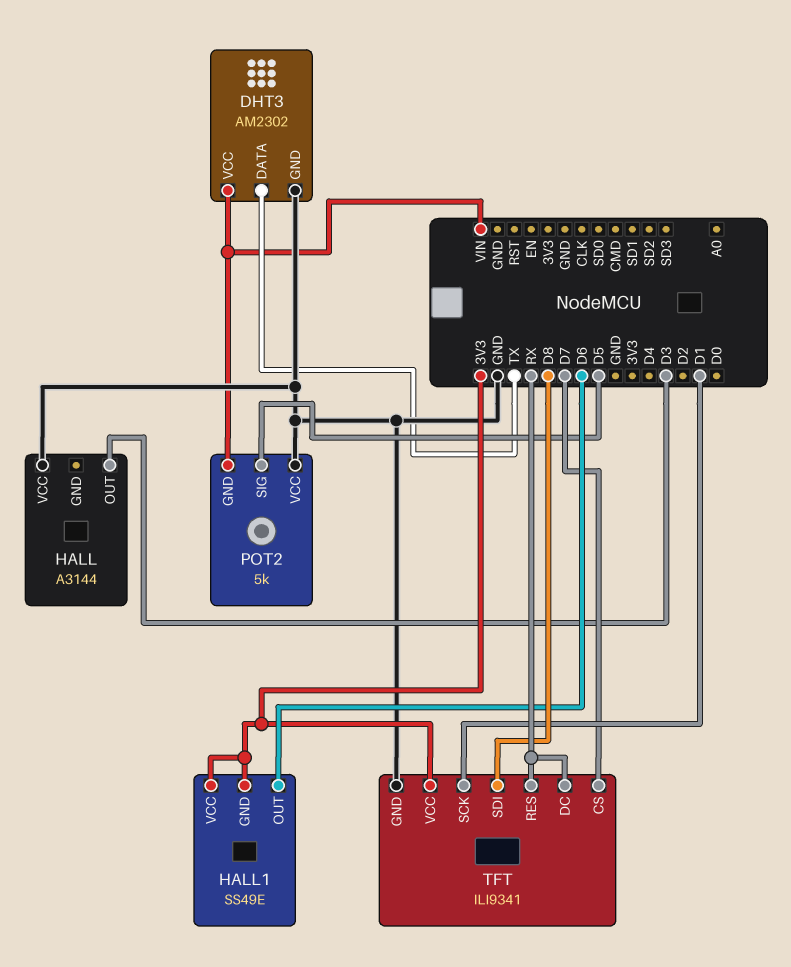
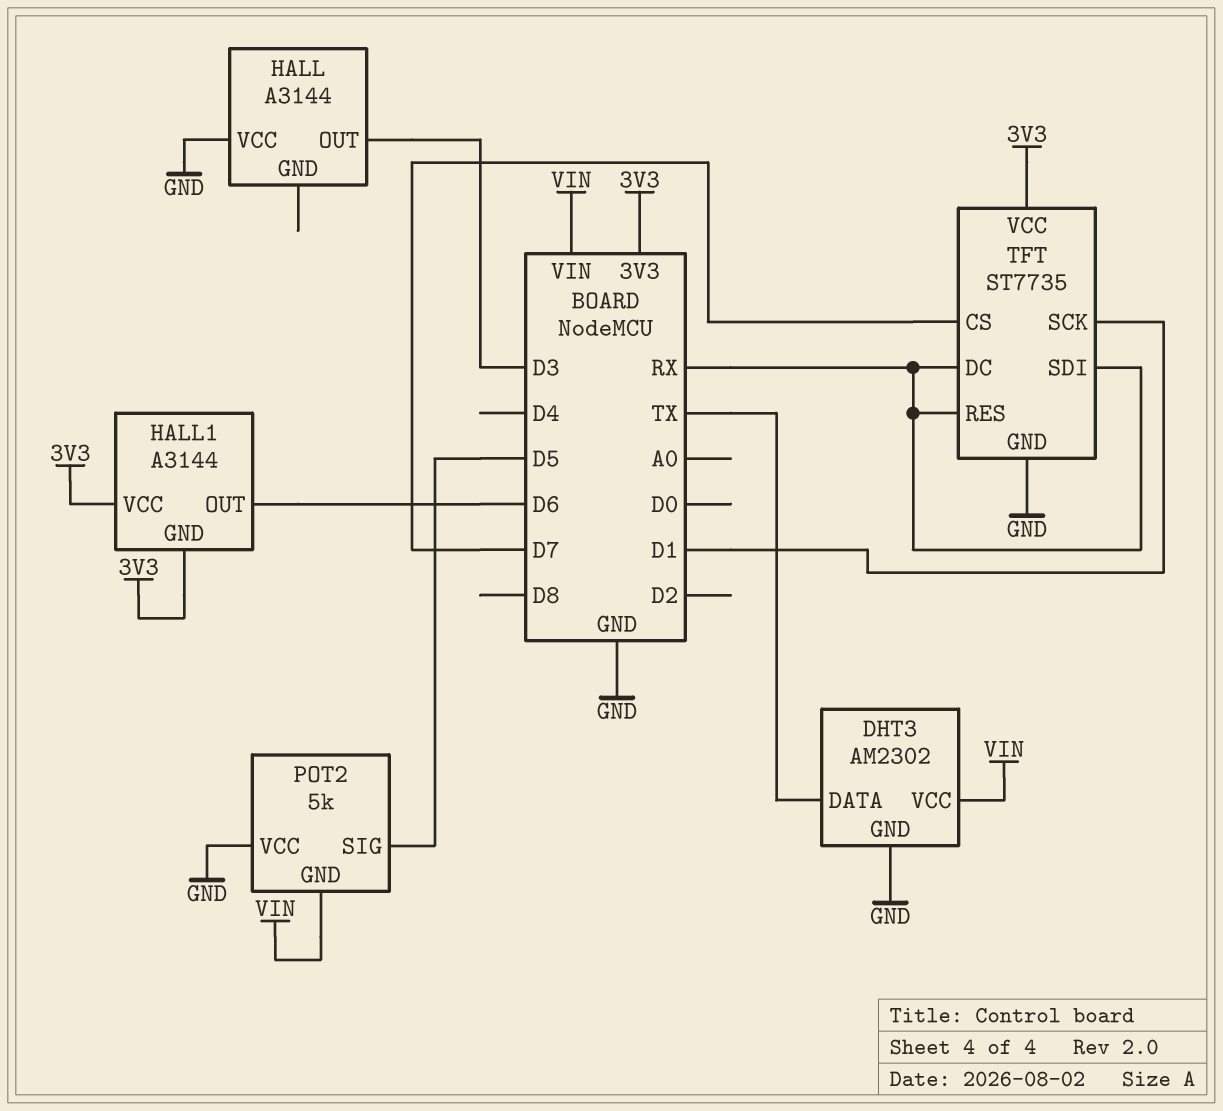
HALL1: SS49E -> A3144
TFT: ILI9341 -> ST7735
TFT pin SDI: D8 -> RX

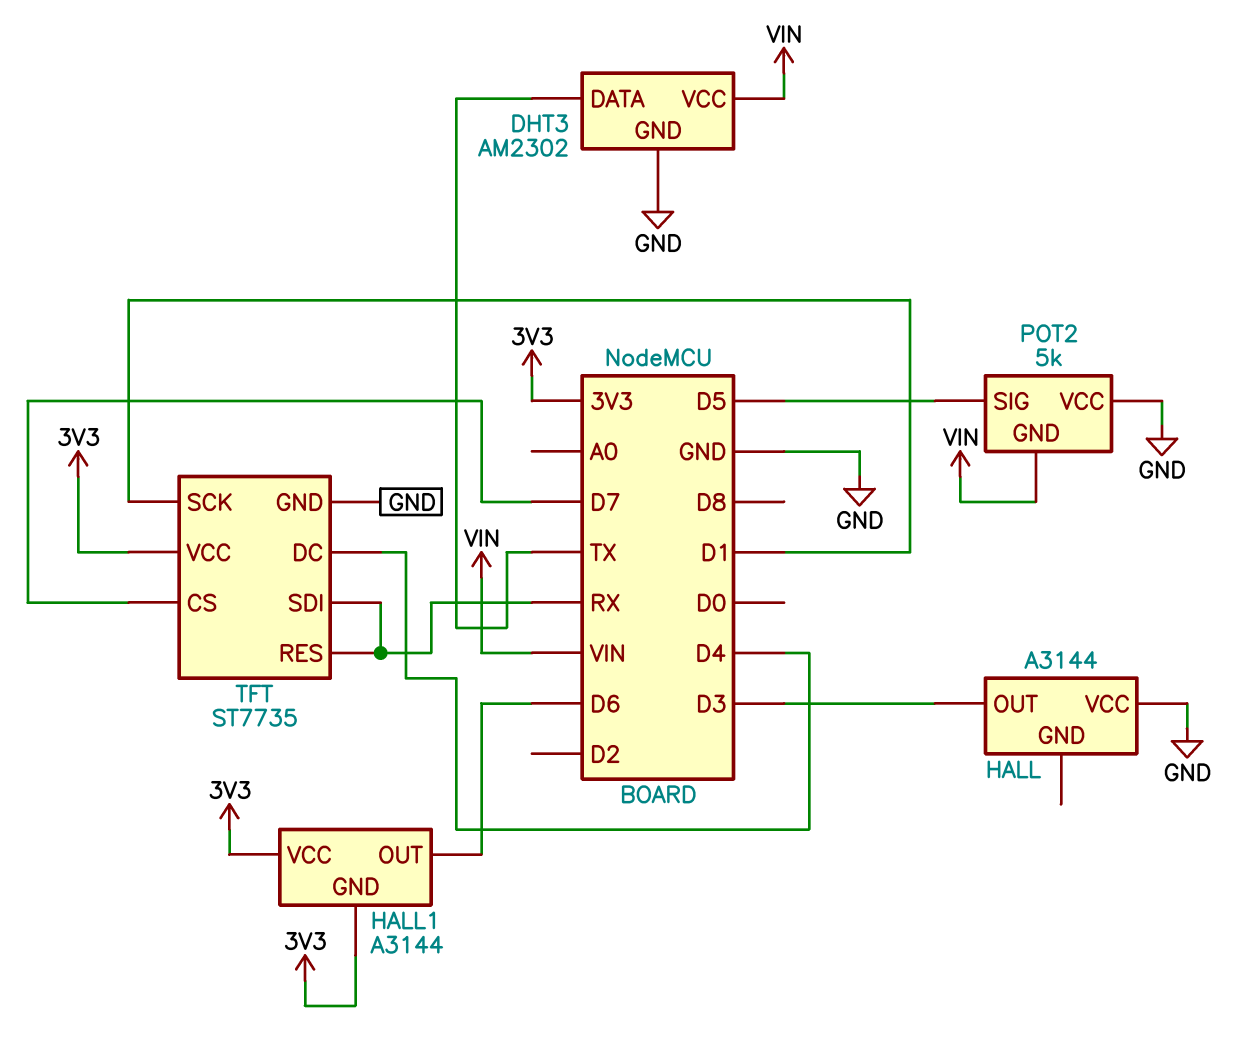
TFT pin DC: RX -> D4

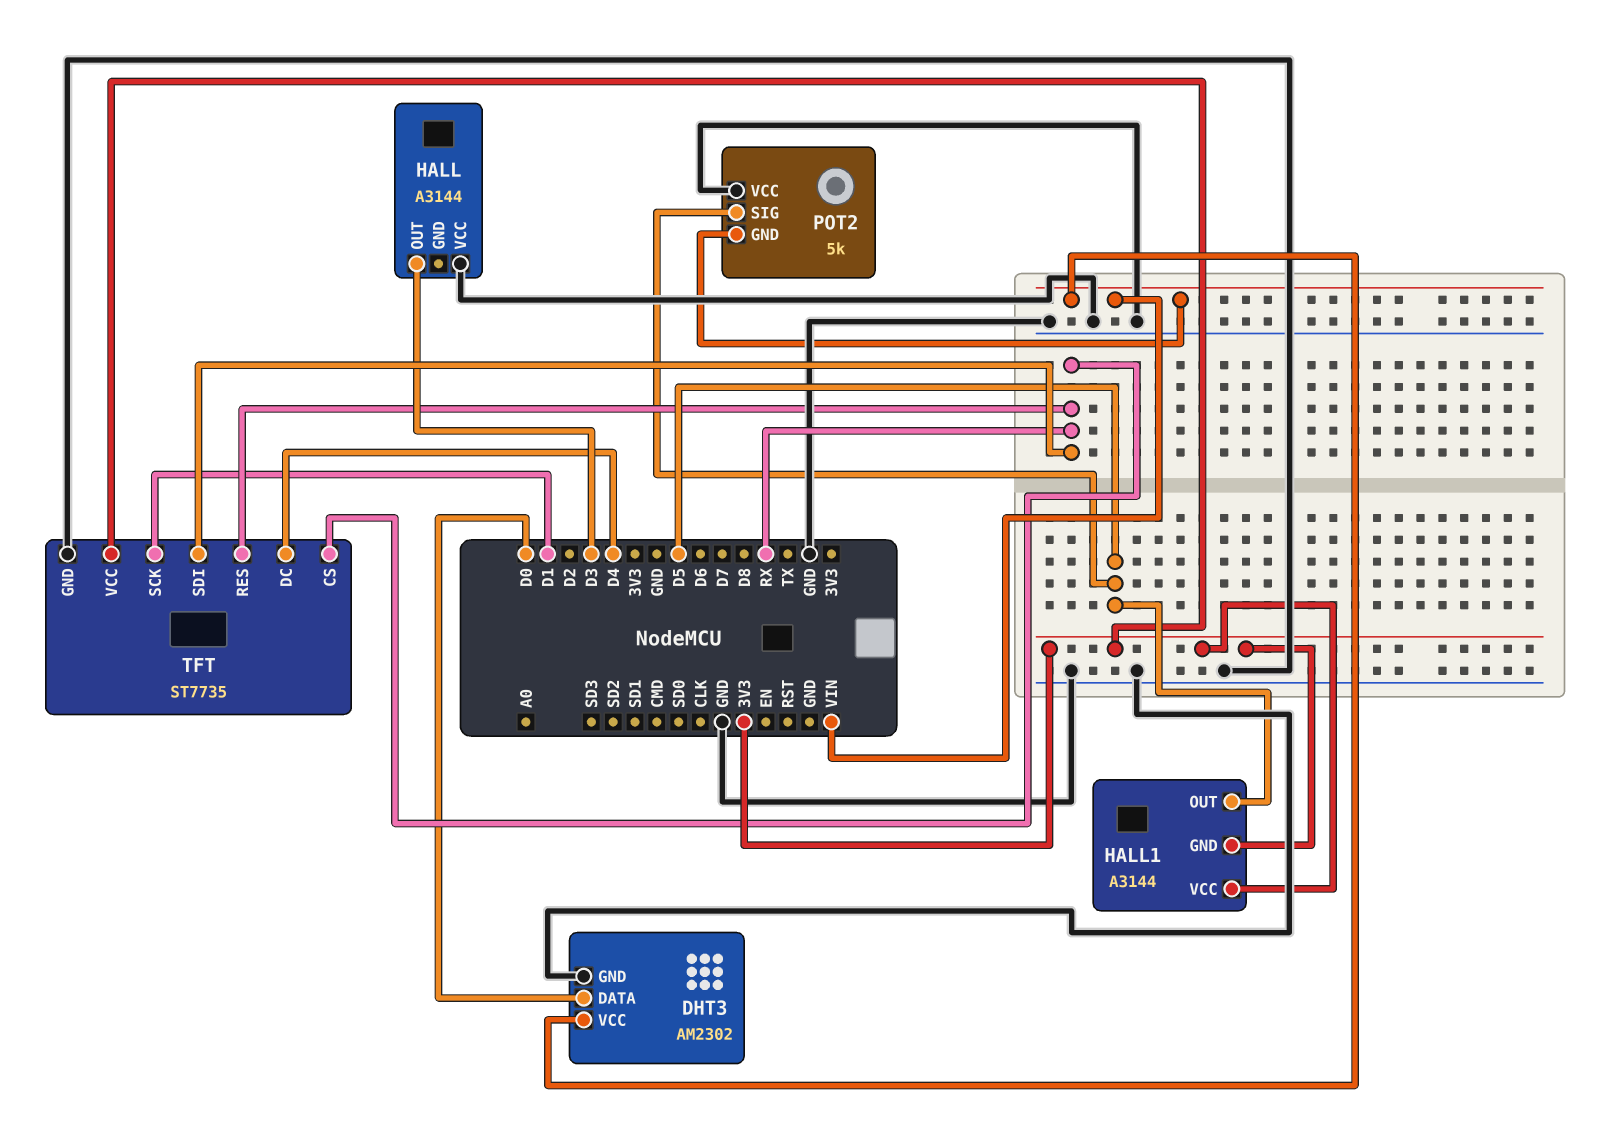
DHT3 pin DATA: TX -> D0
HALL1 pin OUT: D6 -> D5
TFT pin CS: D7 -> RX

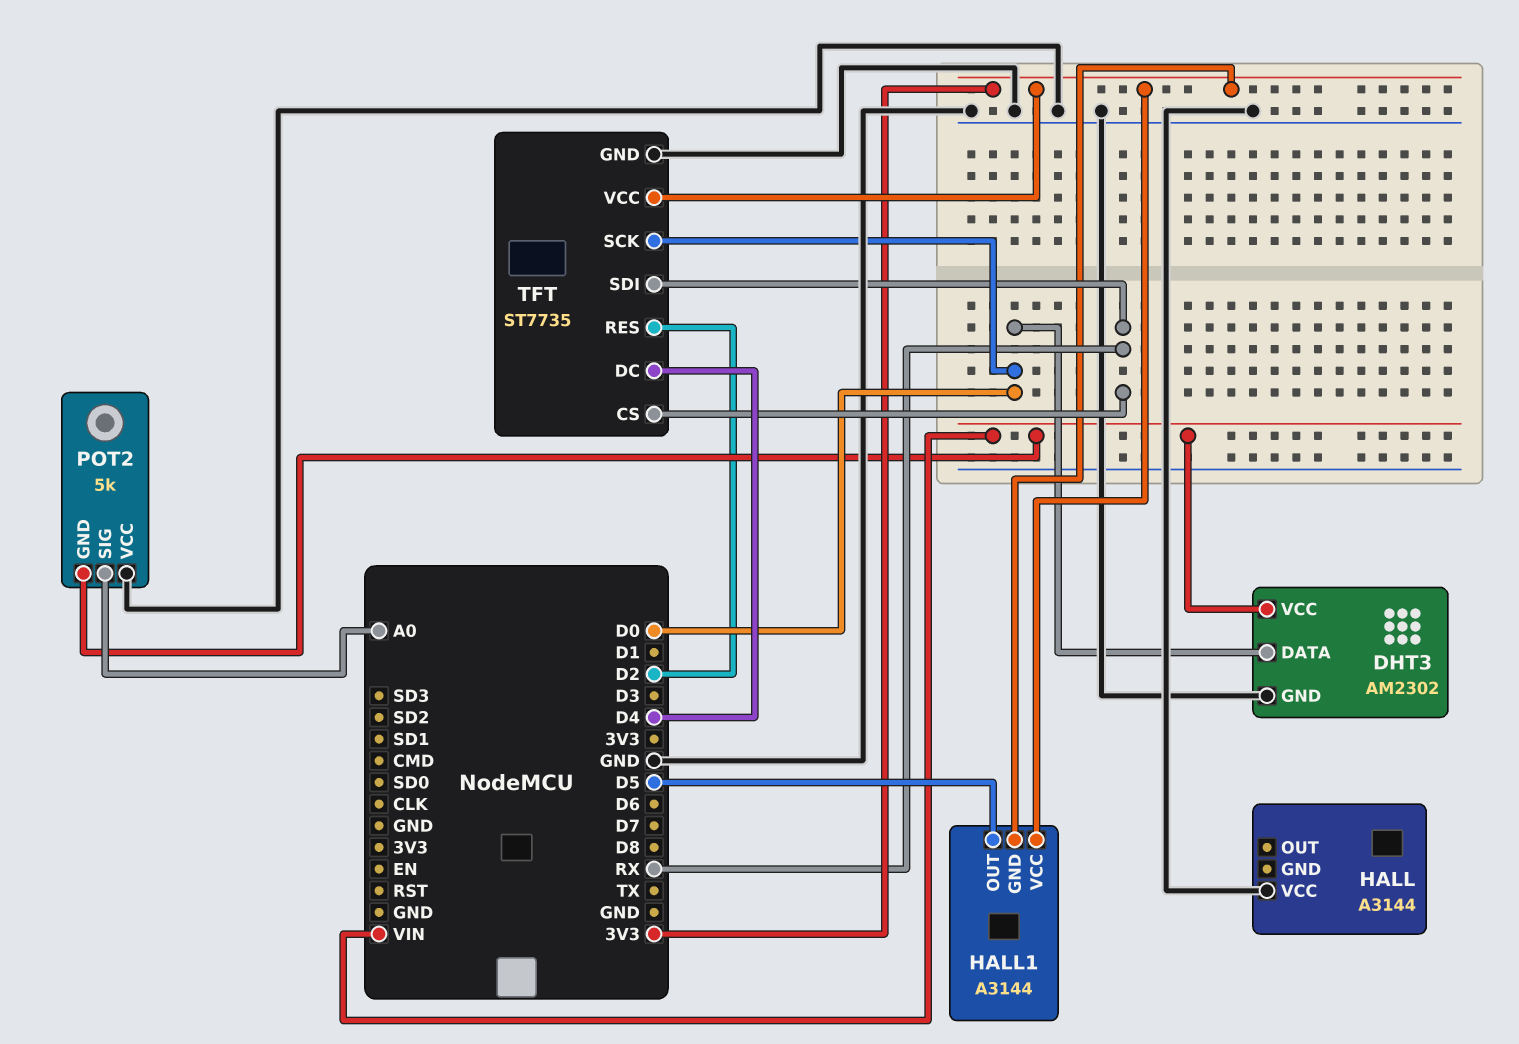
HALL pin OUT: D3 -> none
POT2 pin SIG: D5 -> A0
TFT pin RES: RX -> D2
TFT pin SCK: D1 -> D0

